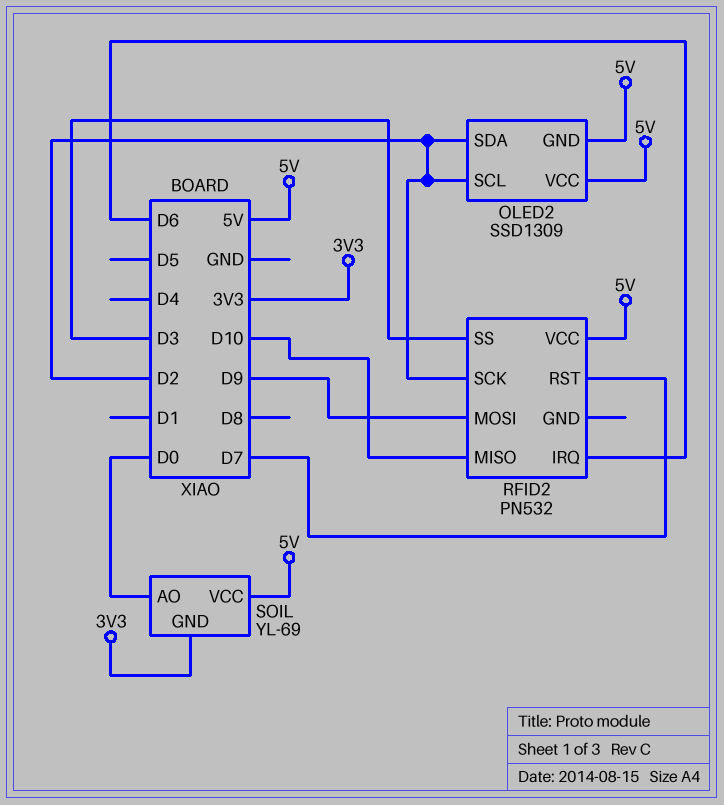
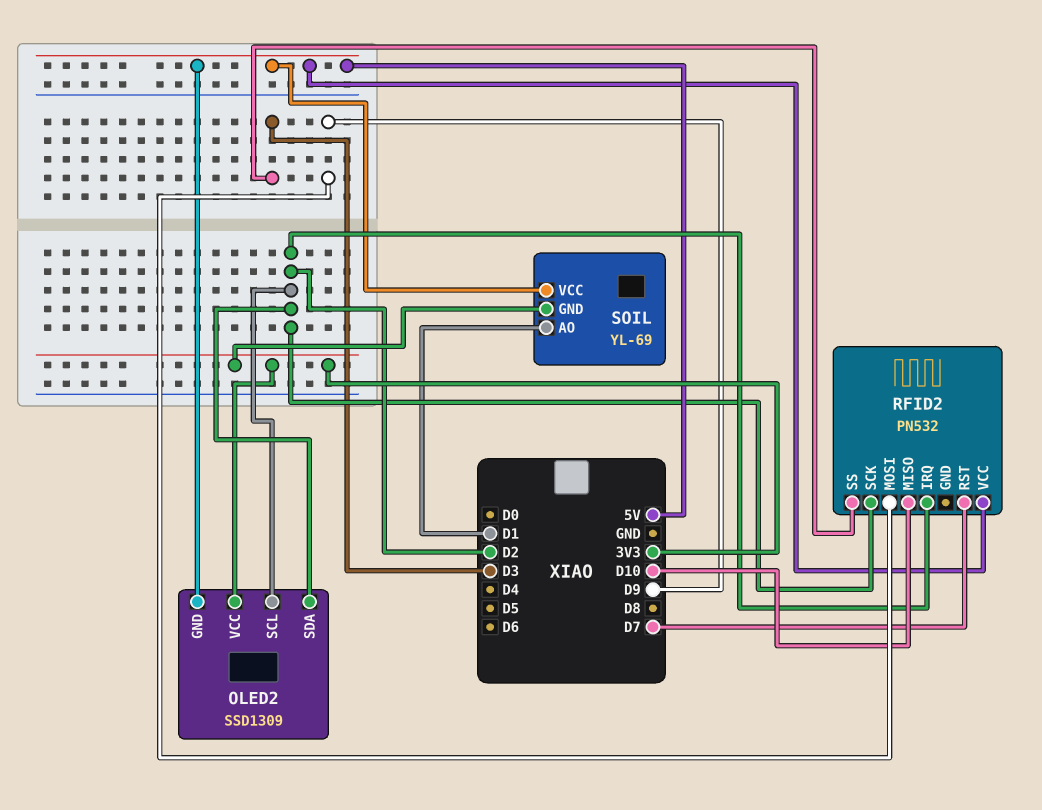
OLED2 pin VCC: 5V -> 3V3
RFID2 pin IRQ: D6 -> D2
SOIL pin AO: D0 -> D1

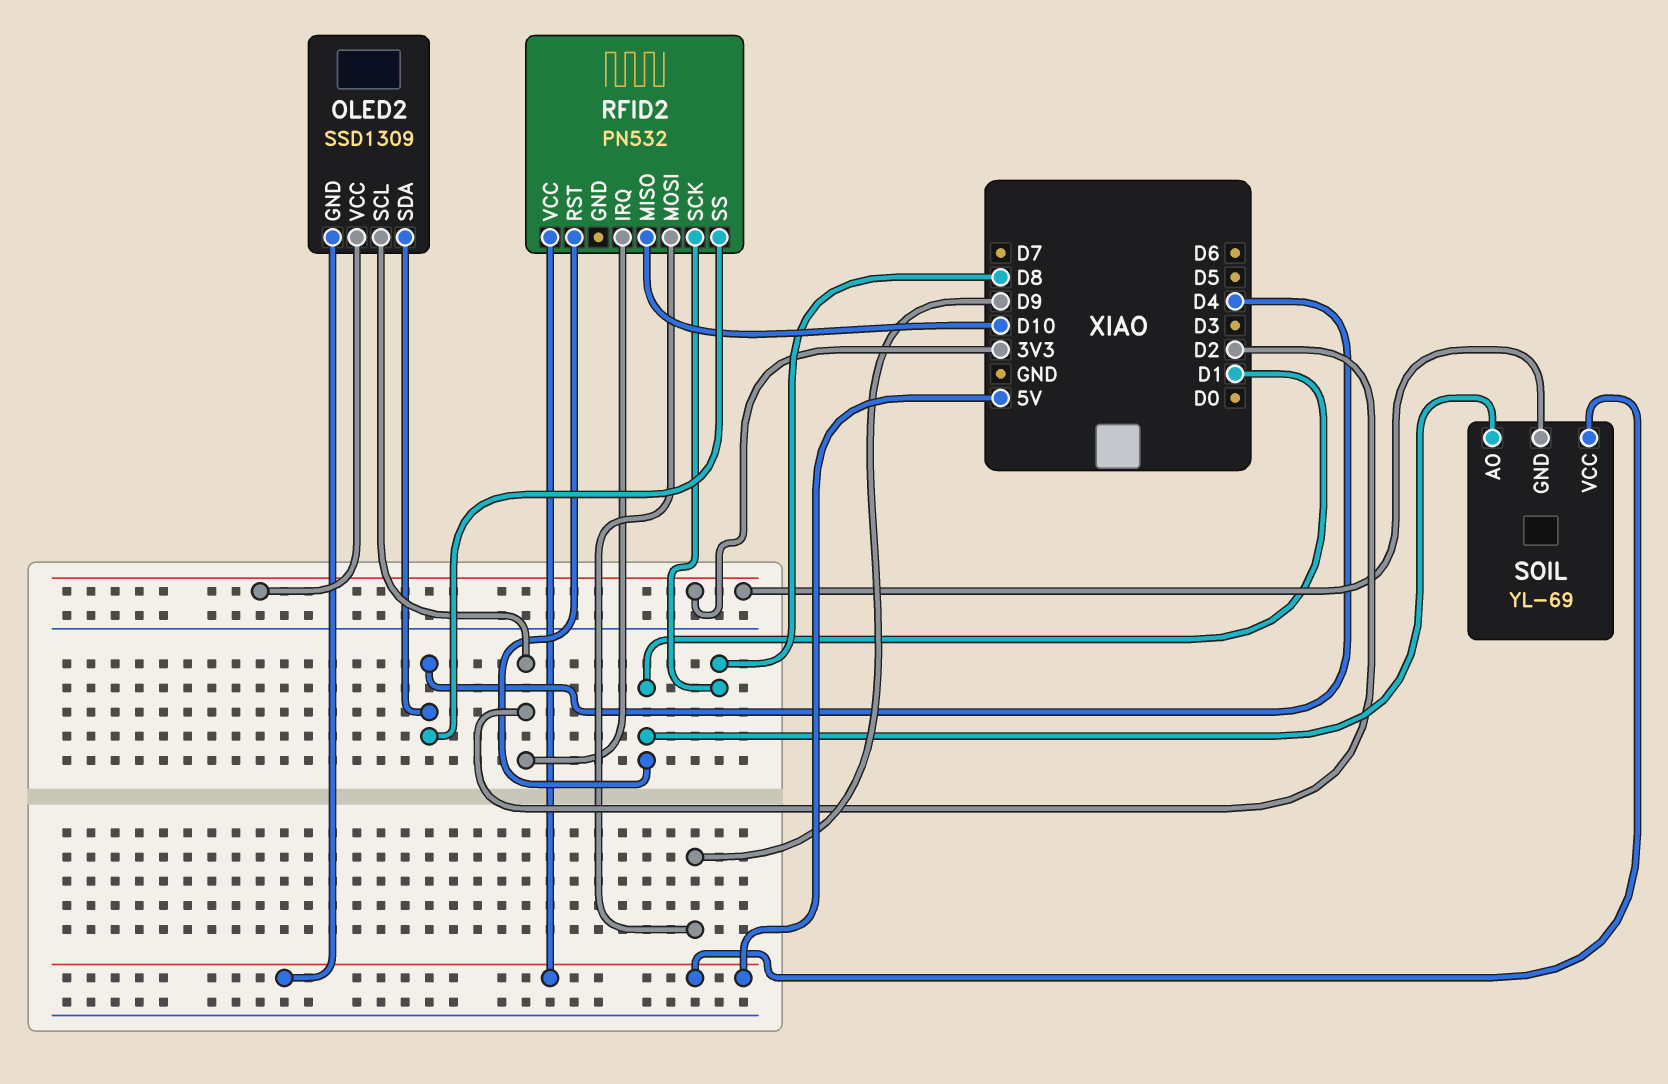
OLED2 pin SDA: D2 -> D4
RFID2 pin RST: D7 -> D1
RFID2 pin SCK: D2 -> D8
RFID2 pin SS: D3 -> D4

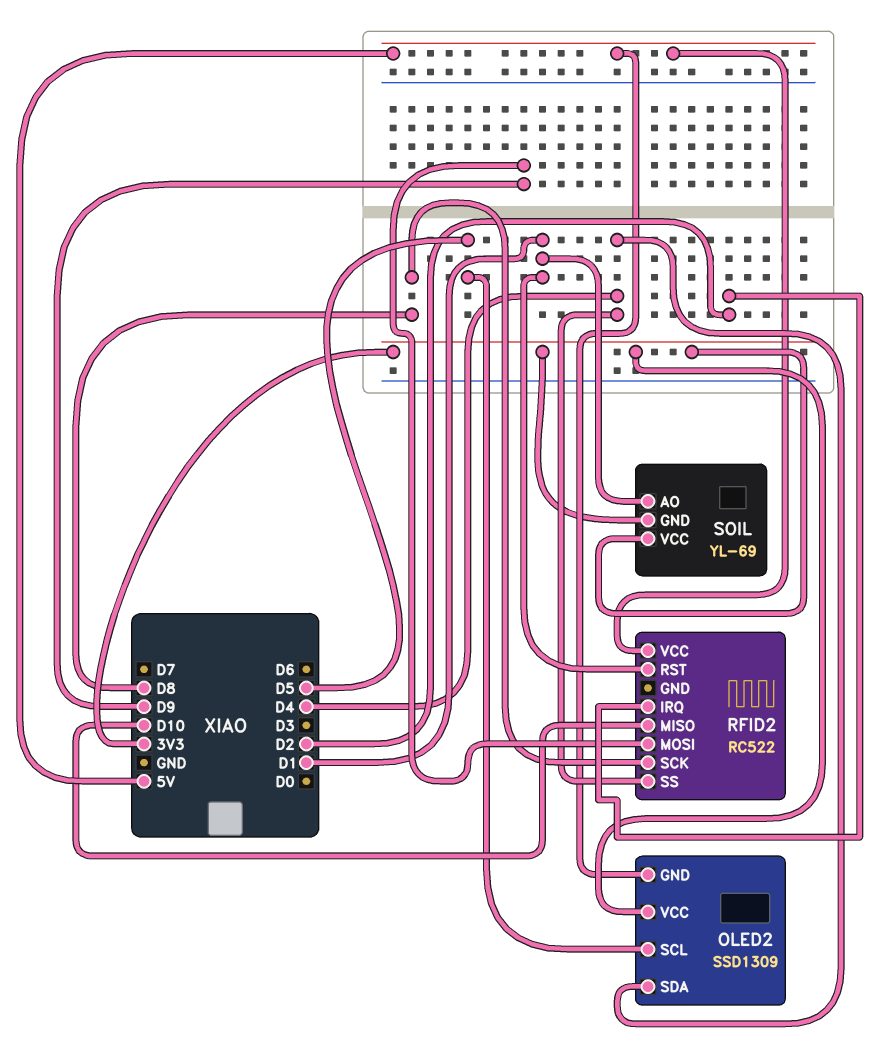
OLED2 pin SCL: D2 -> D5
RFID2: PN532 -> RC522
SOIL pin VCC: 5V -> 3V3

